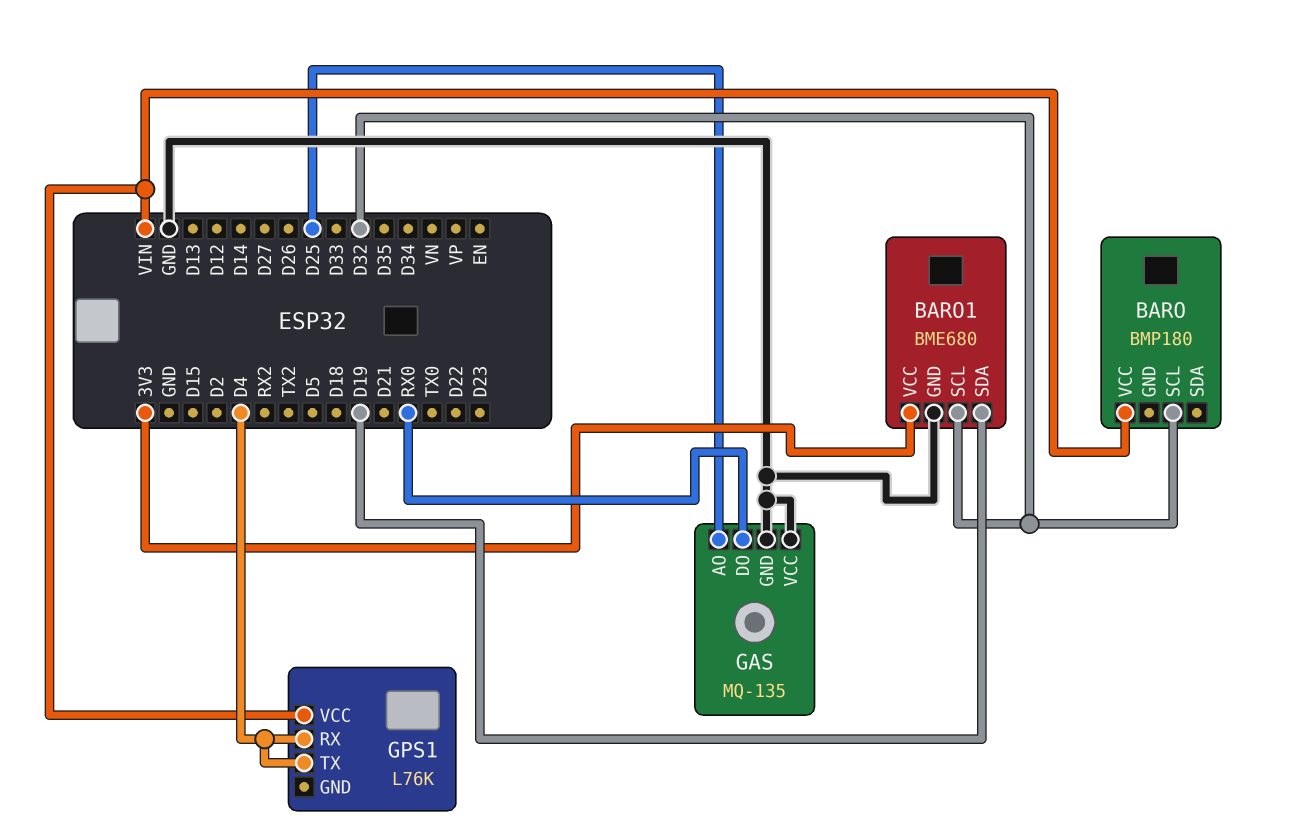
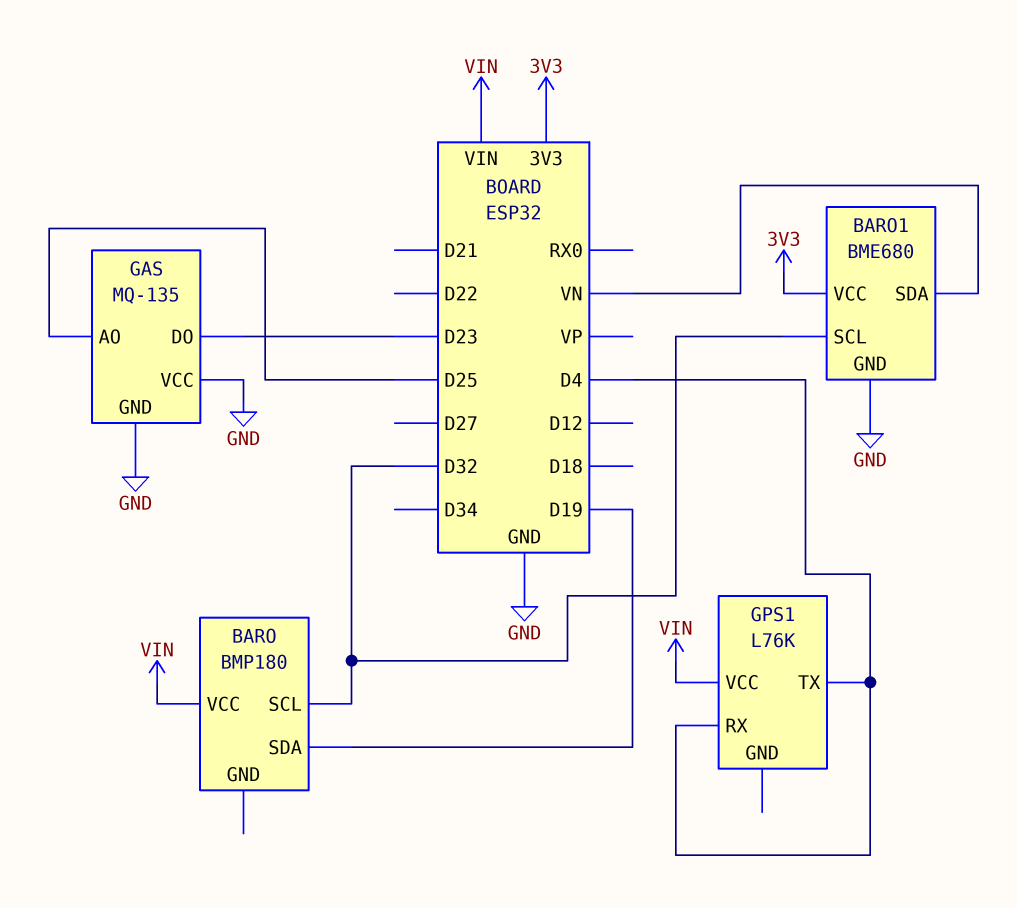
BARO pin SDA: none -> D19
BARO1 pin SDA: D19 -> VN
GAS pin DO: RX0 -> D23

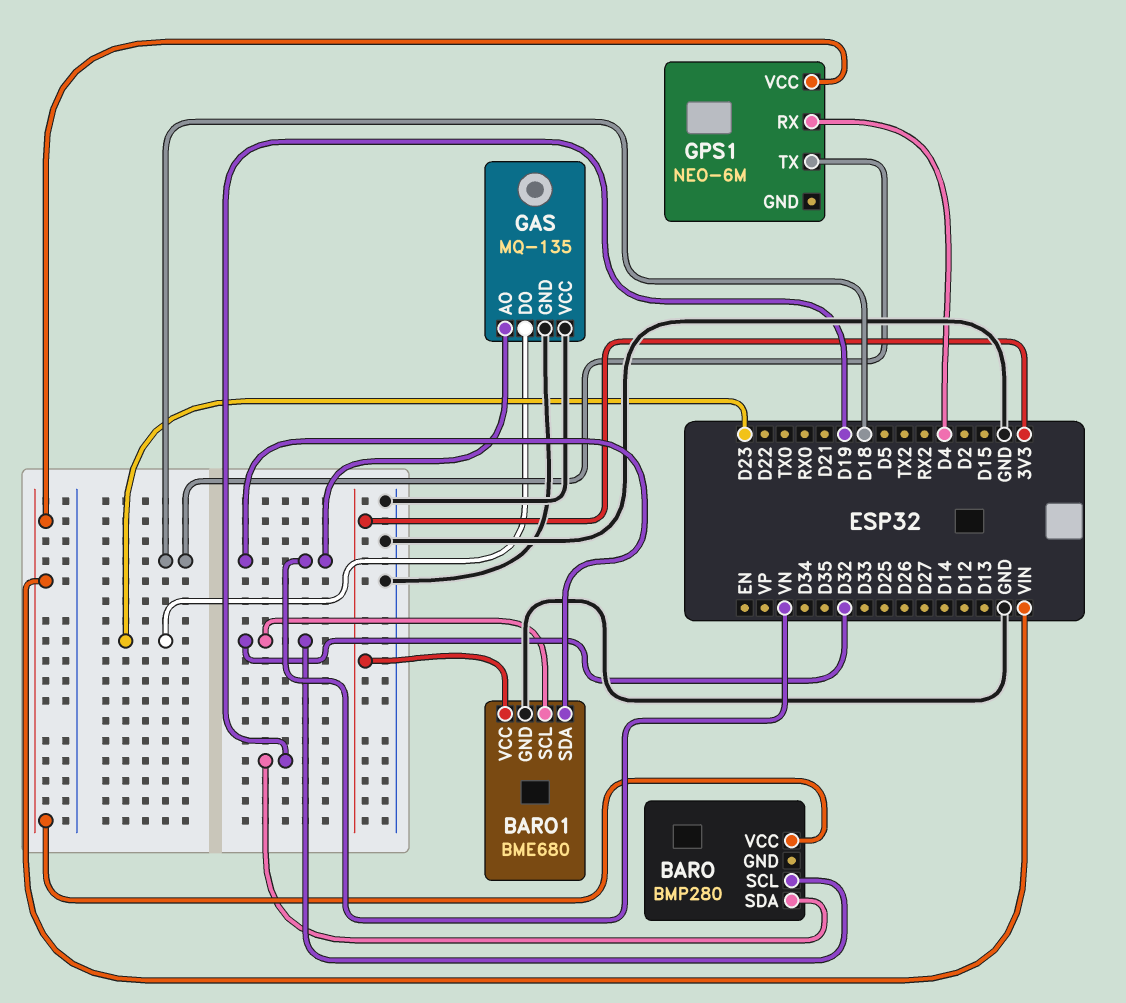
BARO: BMP180 -> BMP280
GAS pin AO: D25 -> VN
GPS1: L76K -> NEO-6M
GPS1 pin TX: D4 -> D18

